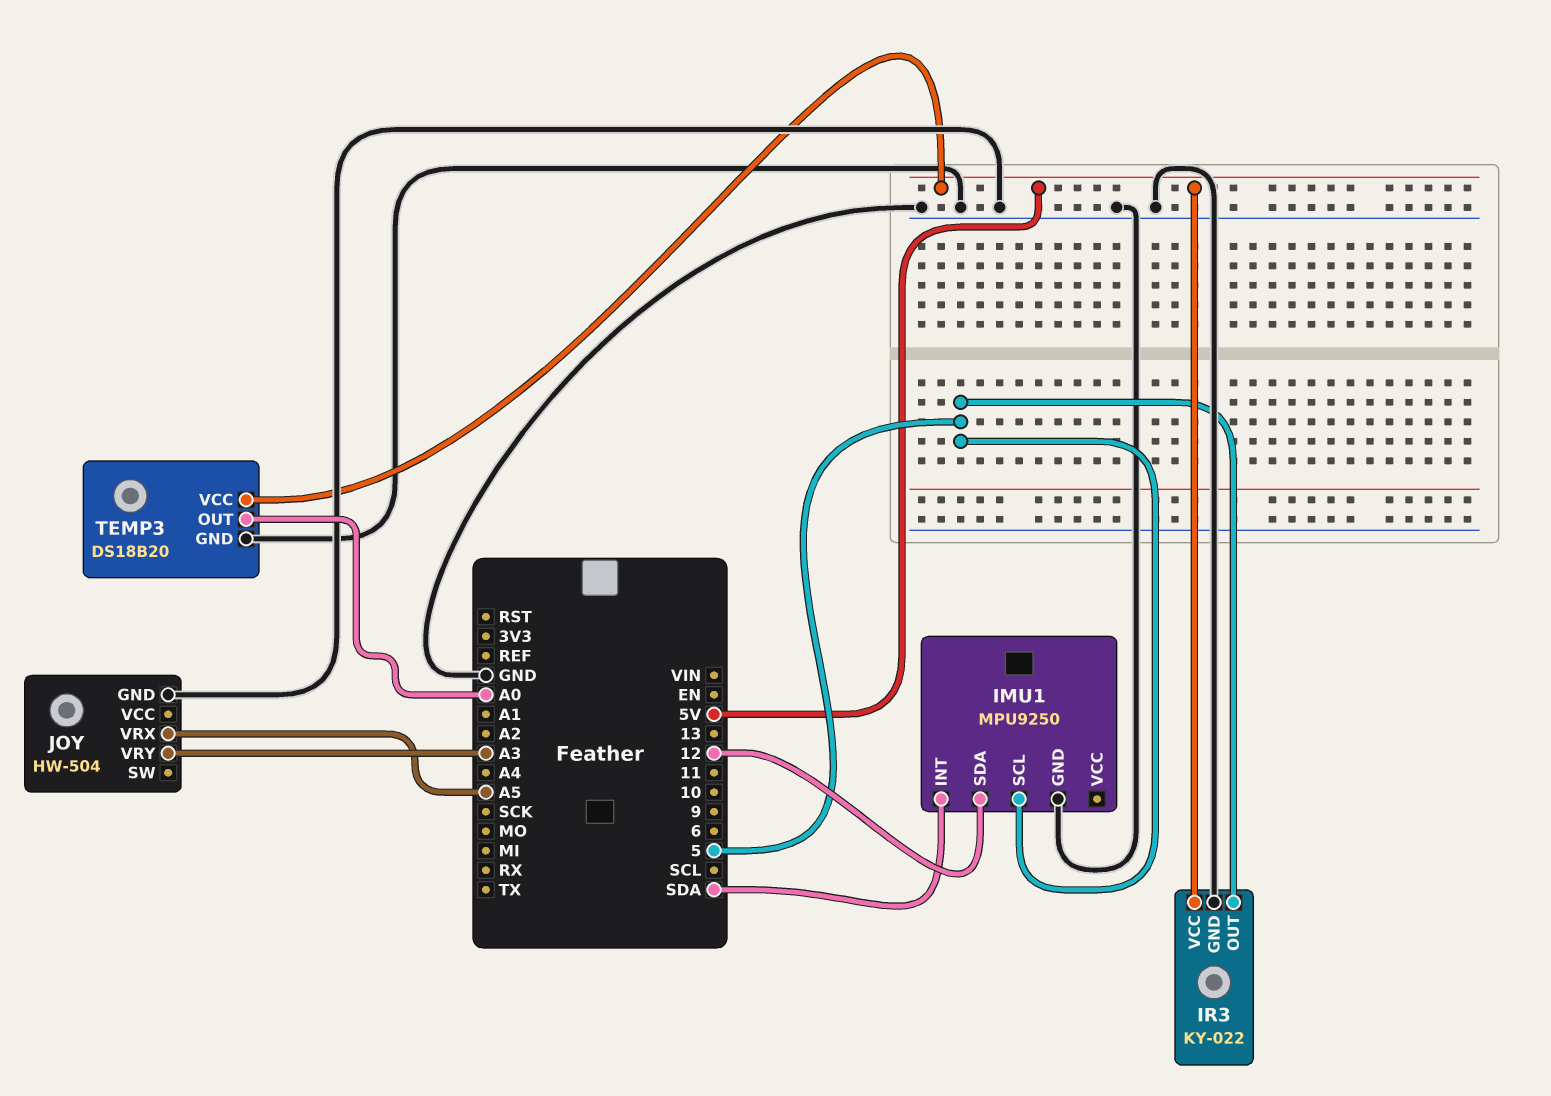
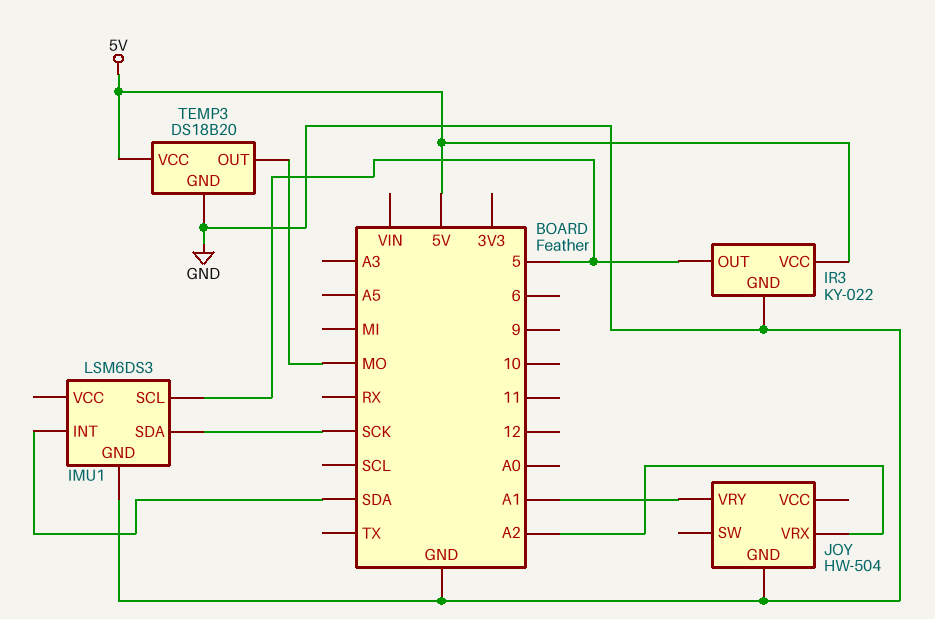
IMU1: MPU9250 -> LSM6DS3
IMU1 pin SDA: 12 -> SCK
JOY pin VRX: A5 -> A2
JOY pin VRY: A3 -> A1
TEMP3 pin OUT: A0 -> MO

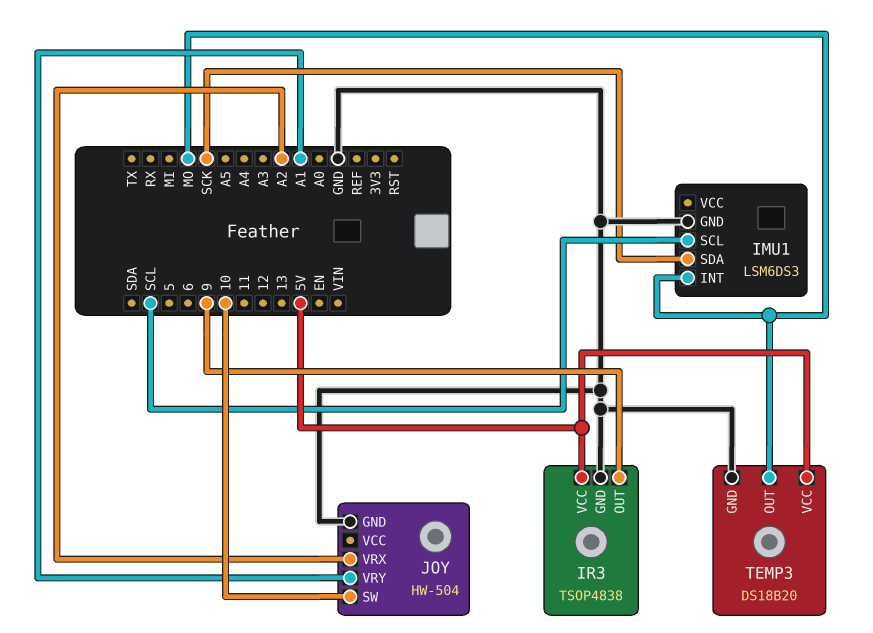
IMU1 pin INT: SDA -> MO
IMU1 pin SCL: 5 -> SCL
IR3: KY-022 -> TSOP4838
IR3 pin OUT: 5 -> 9
JOY pin SW: none -> 10

